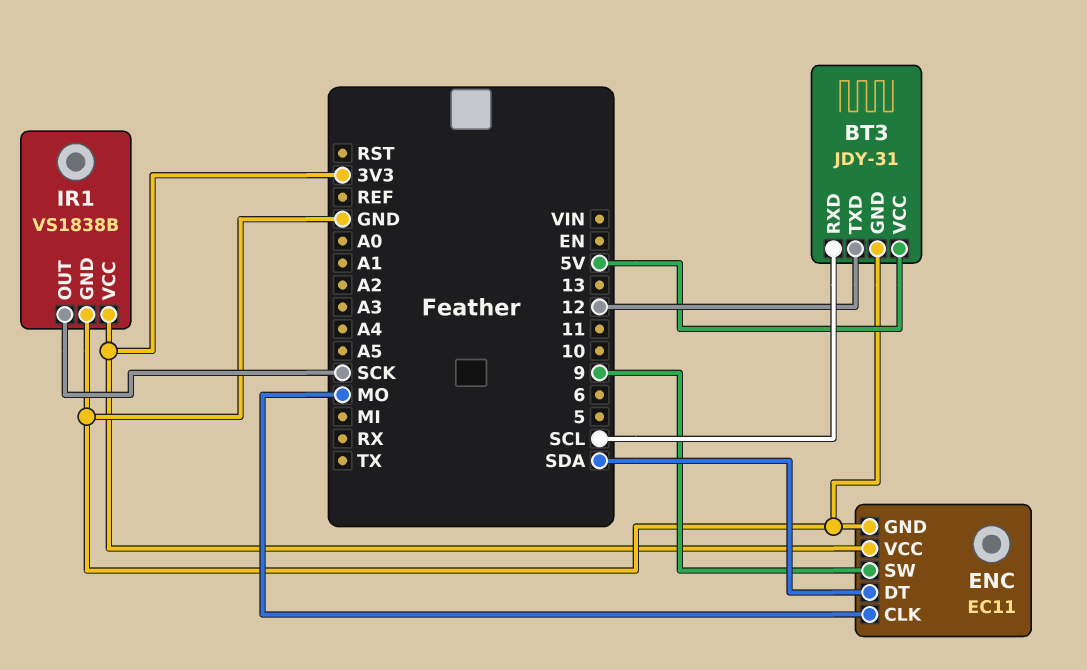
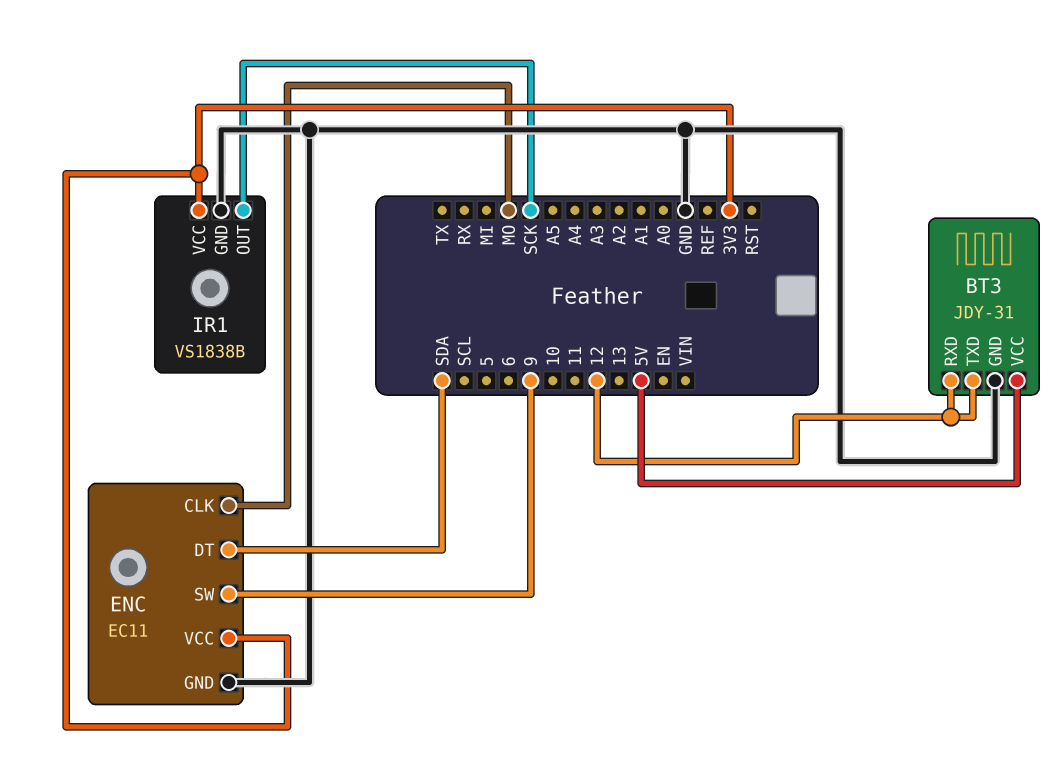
BT3 pin RXD: SCL -> 12

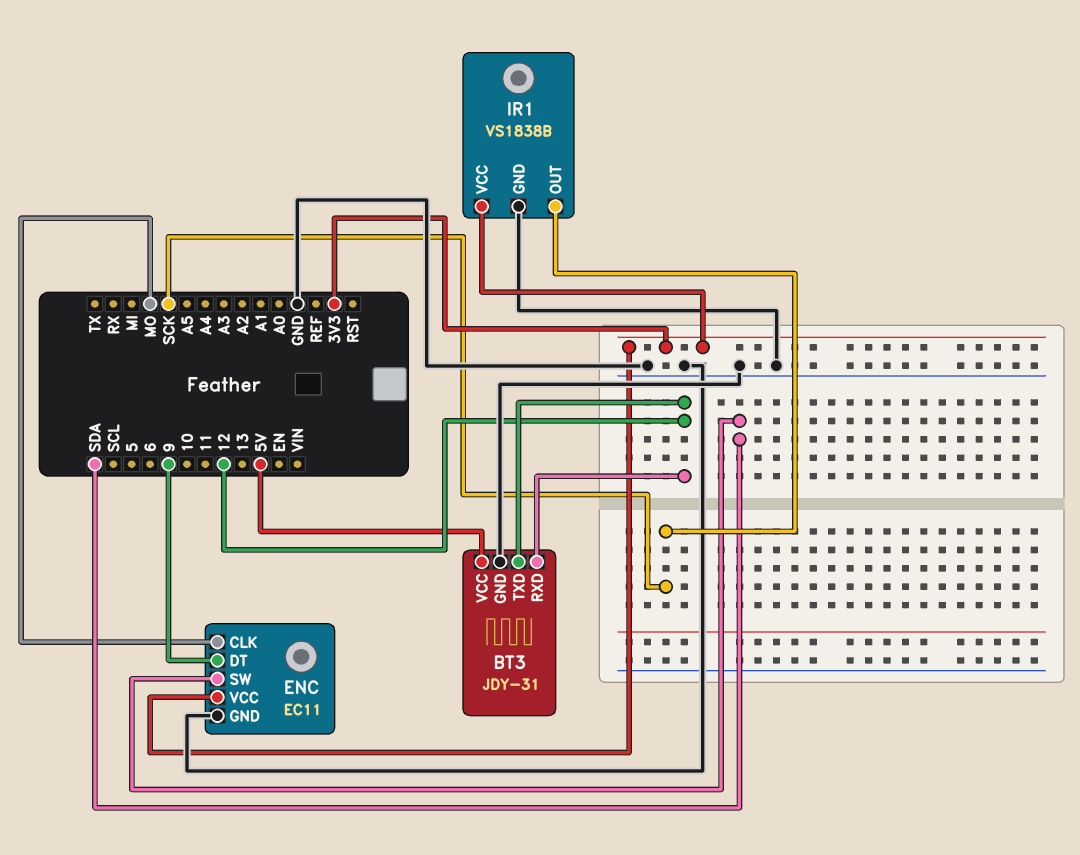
ENC pin DT: SDA -> 9
ENC pin SW: 9 -> SDA

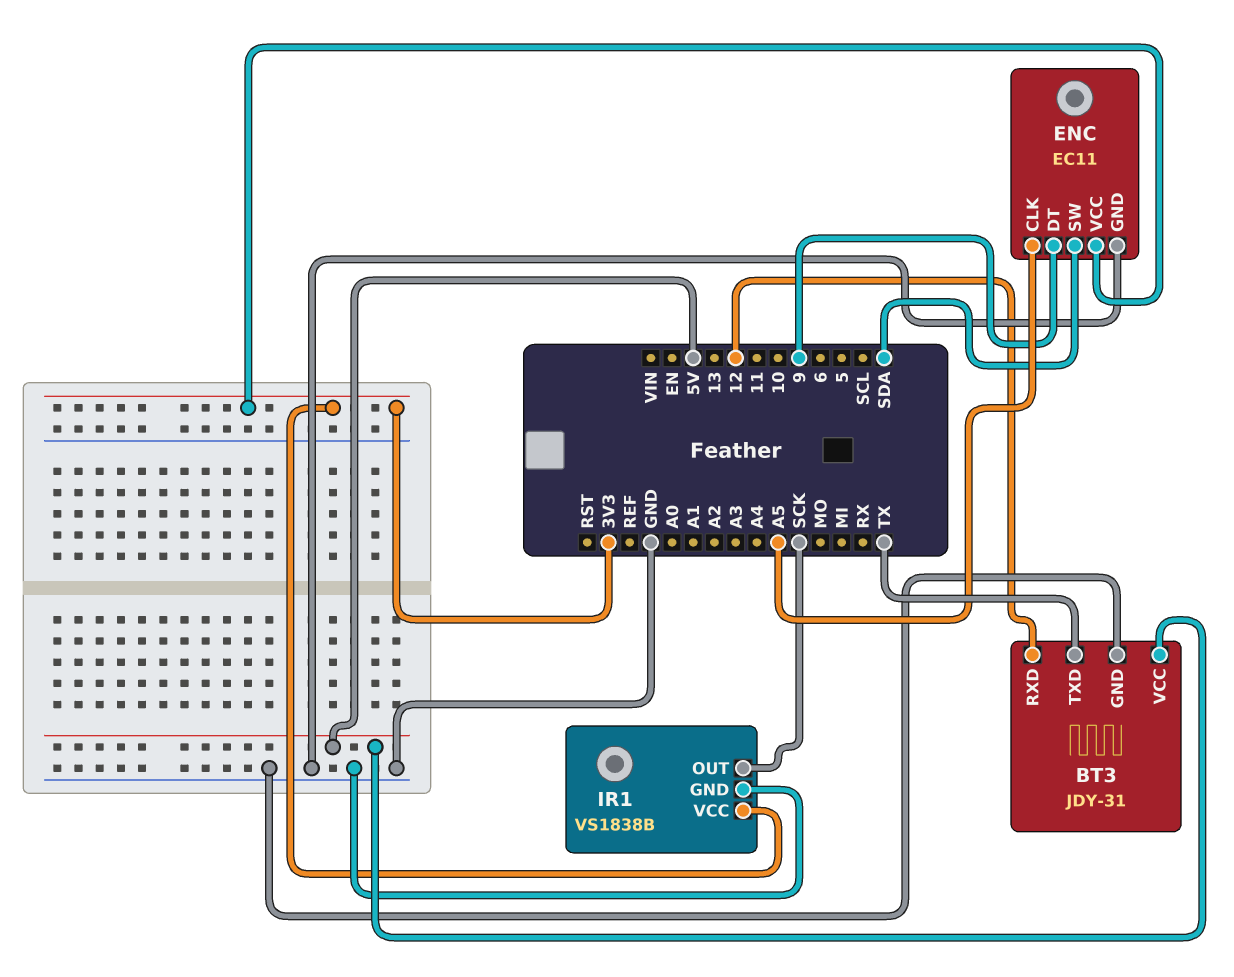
BT3 pin TXD: 12 -> TX
ENC pin CLK: MO -> A5

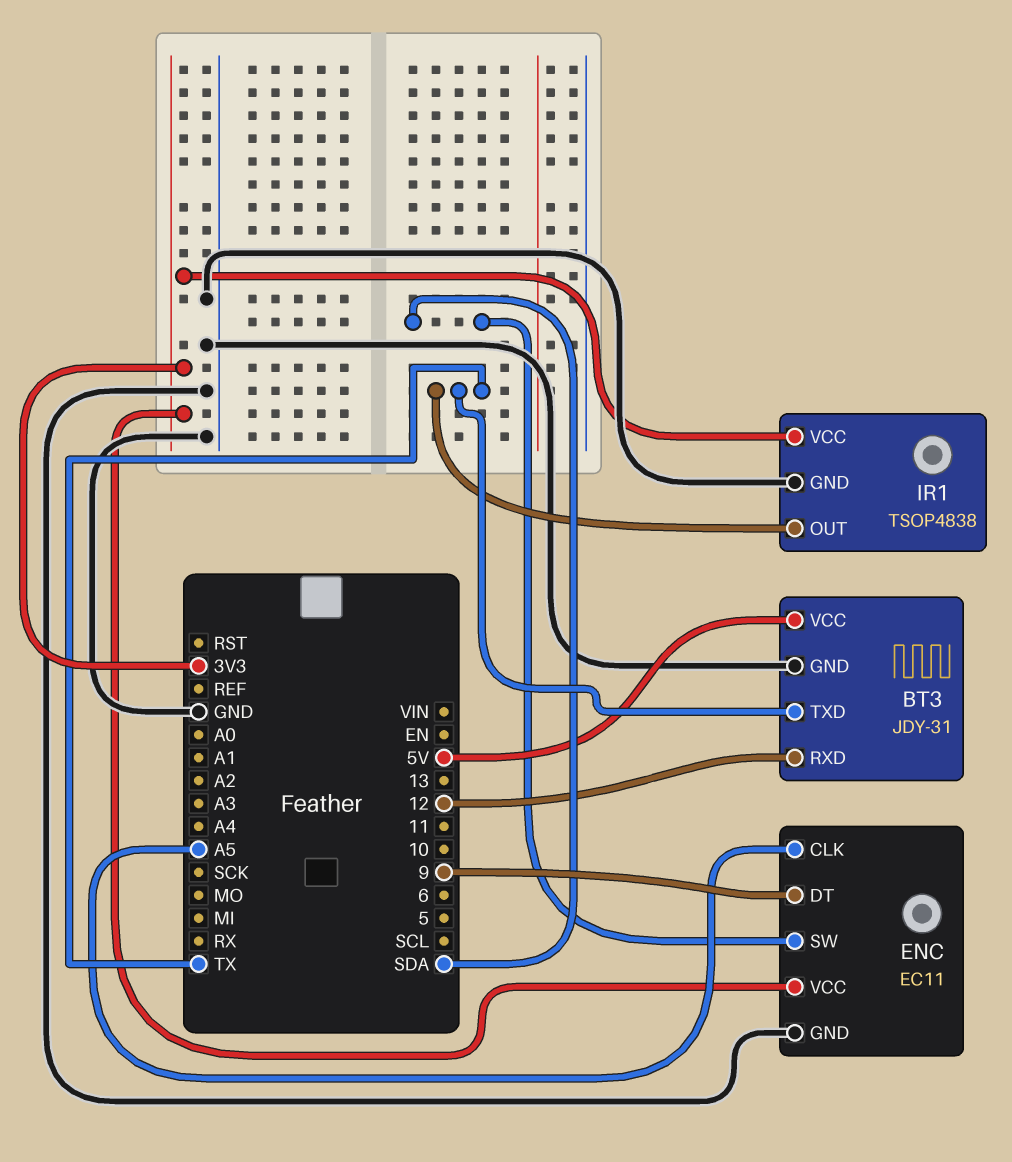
IR1: VS1838B -> TSOP4838
IR1 pin OUT: SCK -> TX

